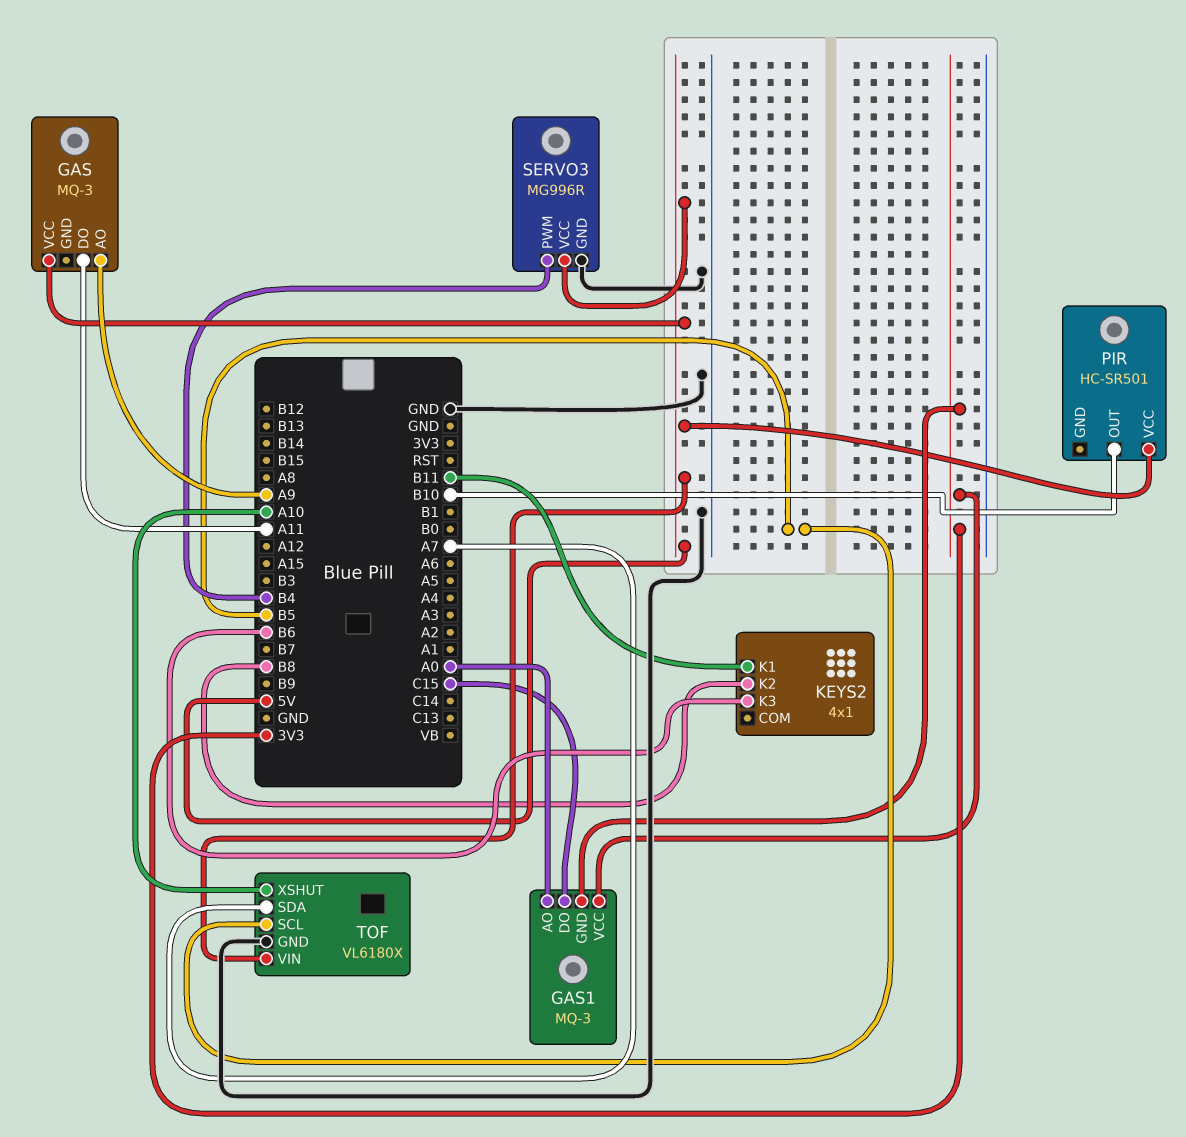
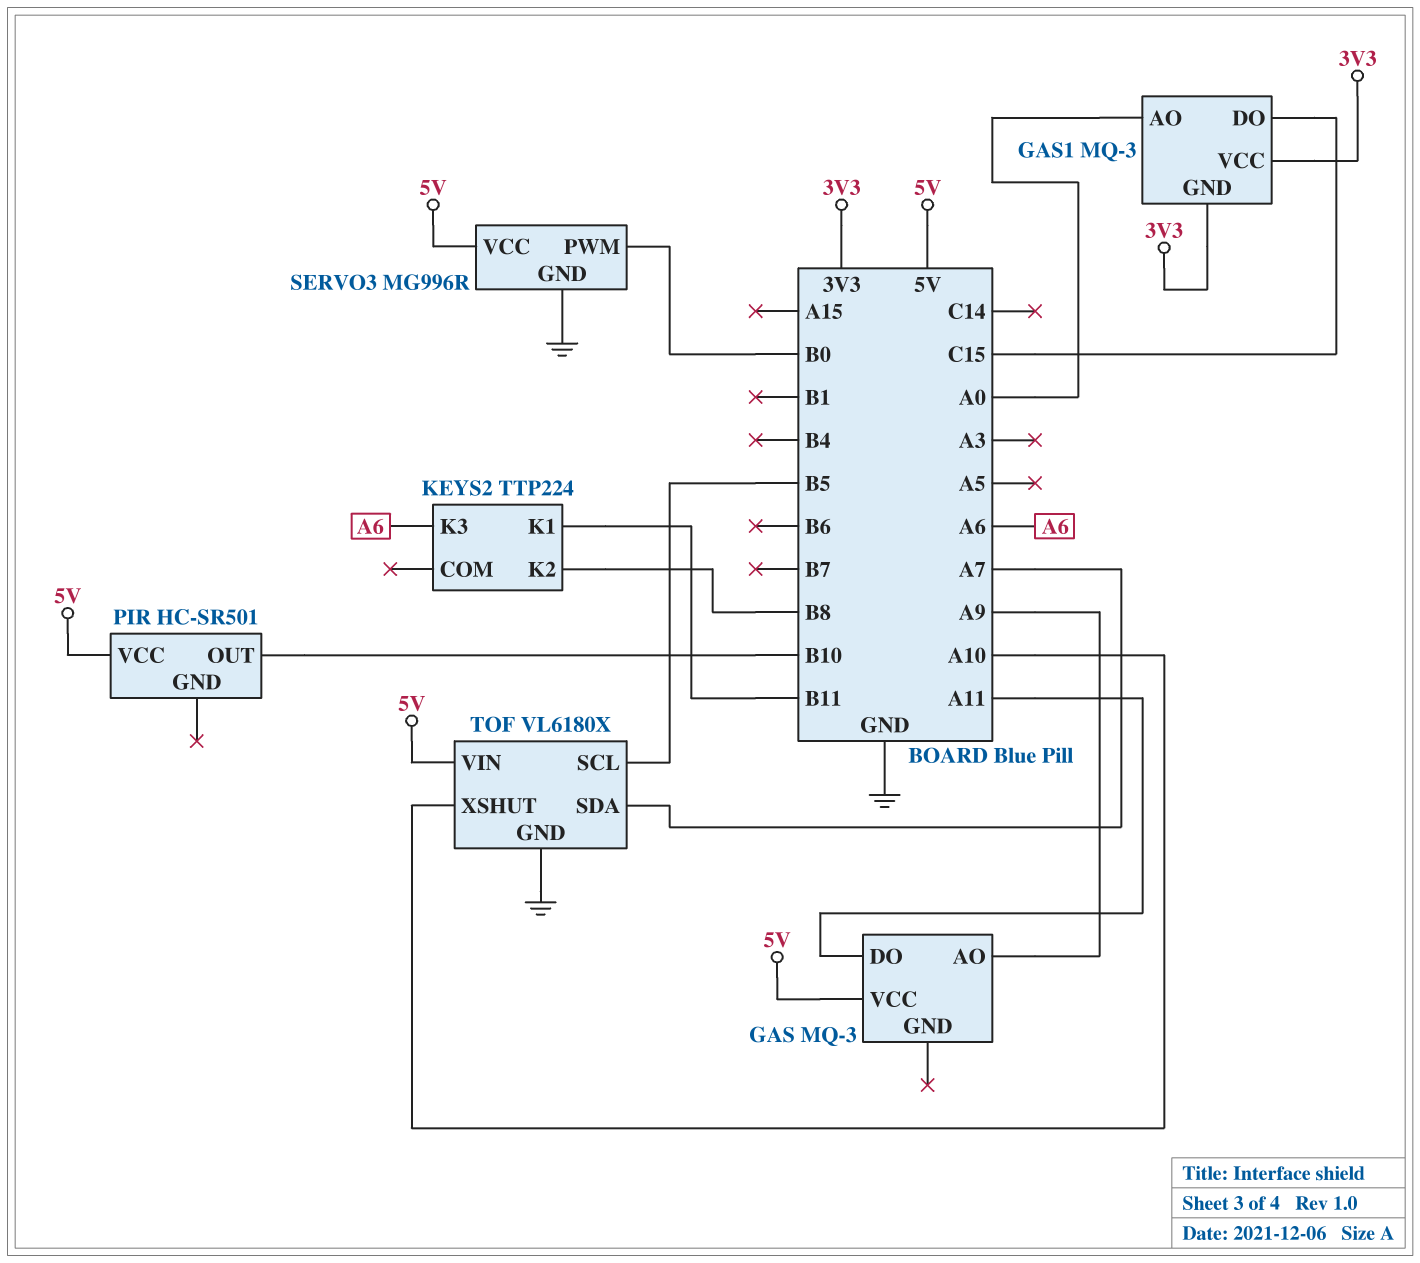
KEYS2: 4x1 -> TTP224
KEYS2 pin K3: B6 -> A6
SERVO3 pin PWM: B4 -> B0

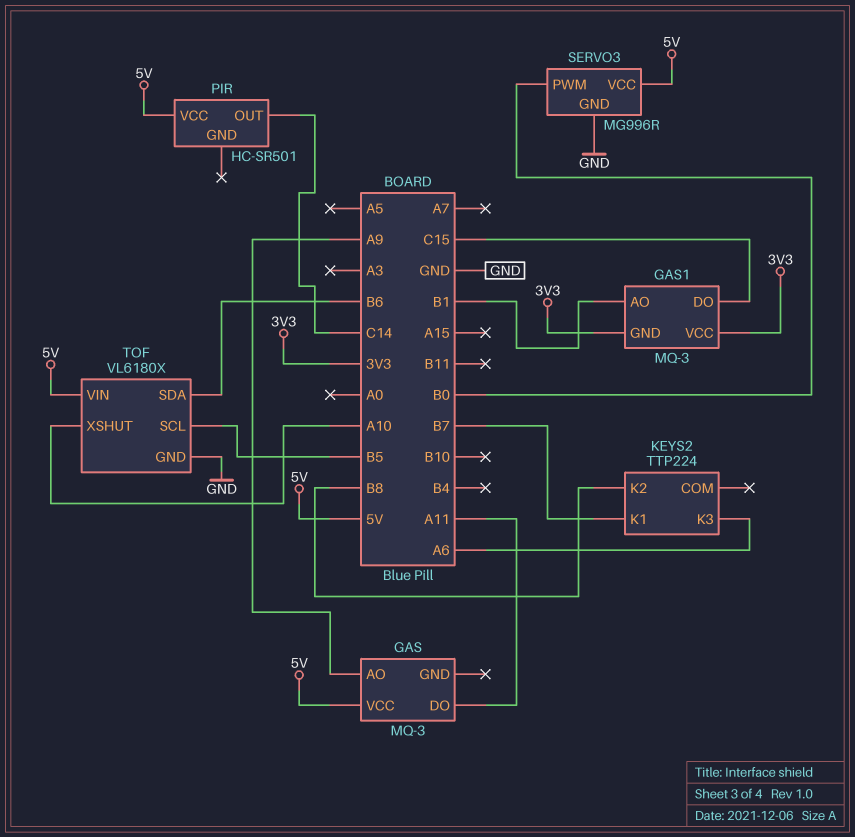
GAS1 pin AO: A0 -> B1
KEYS2 pin K1: B11 -> B7
PIR pin OUT: B10 -> C14
TOF pin SDA: A7 -> B6

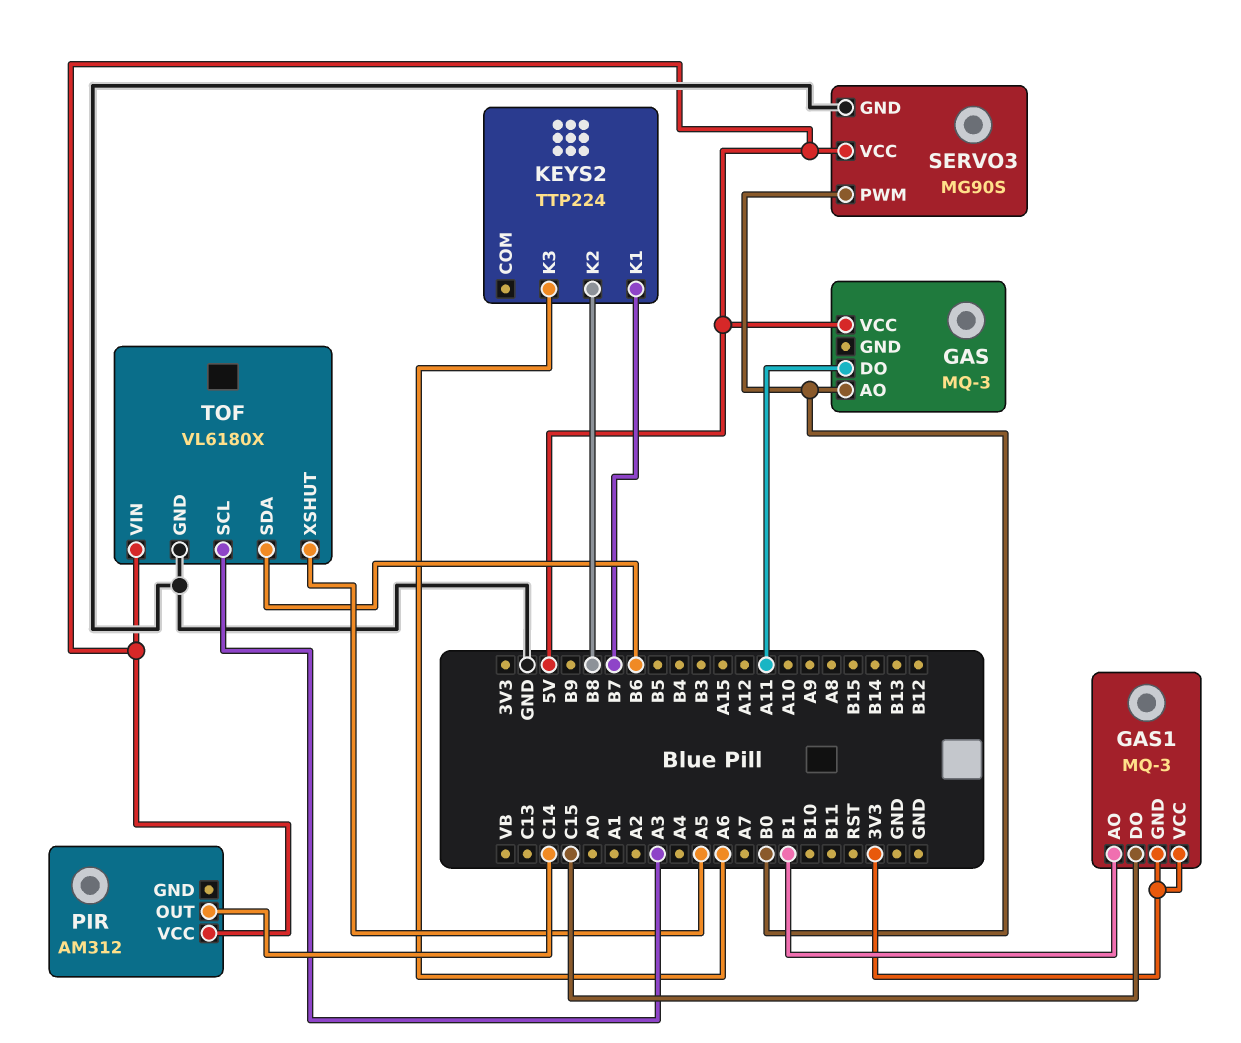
GAS pin AO: A9 -> B0
PIR: HC-SR501 -> AM312
SERVO3: MG996R -> MG90S
TOF pin SCL: B5 -> A3
TOF pin XSHUT: A10 -> A5

